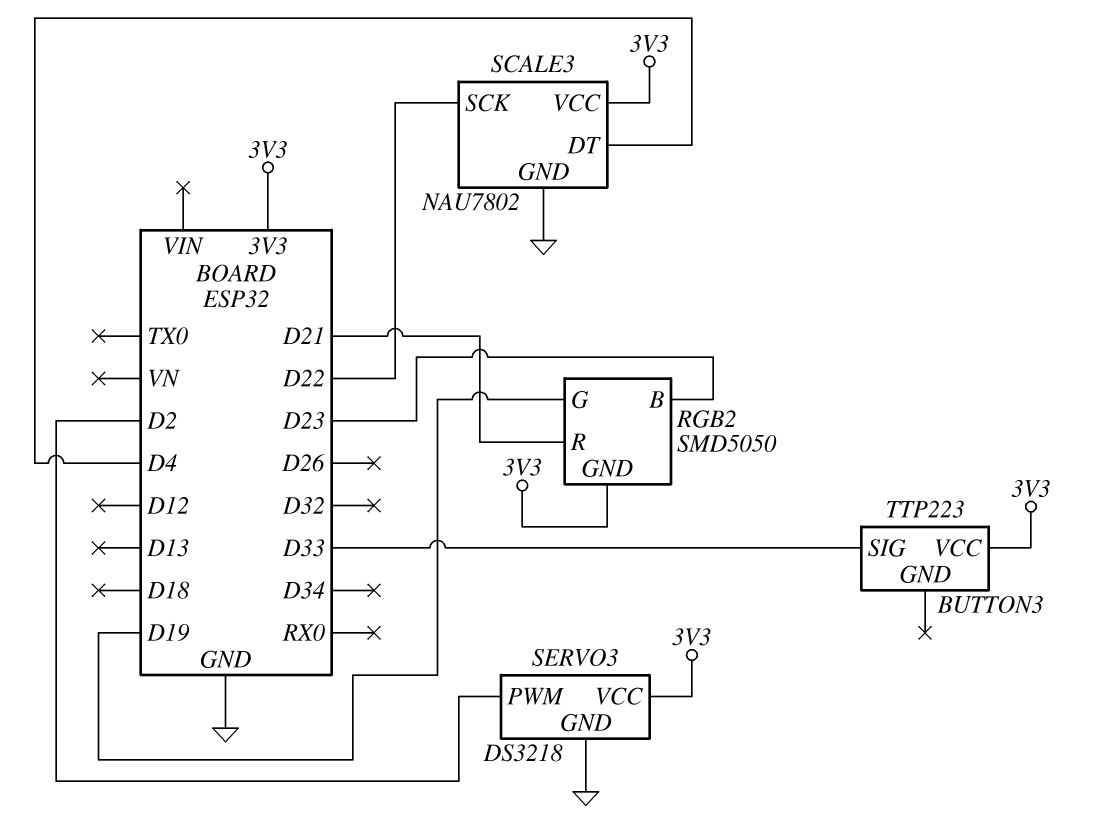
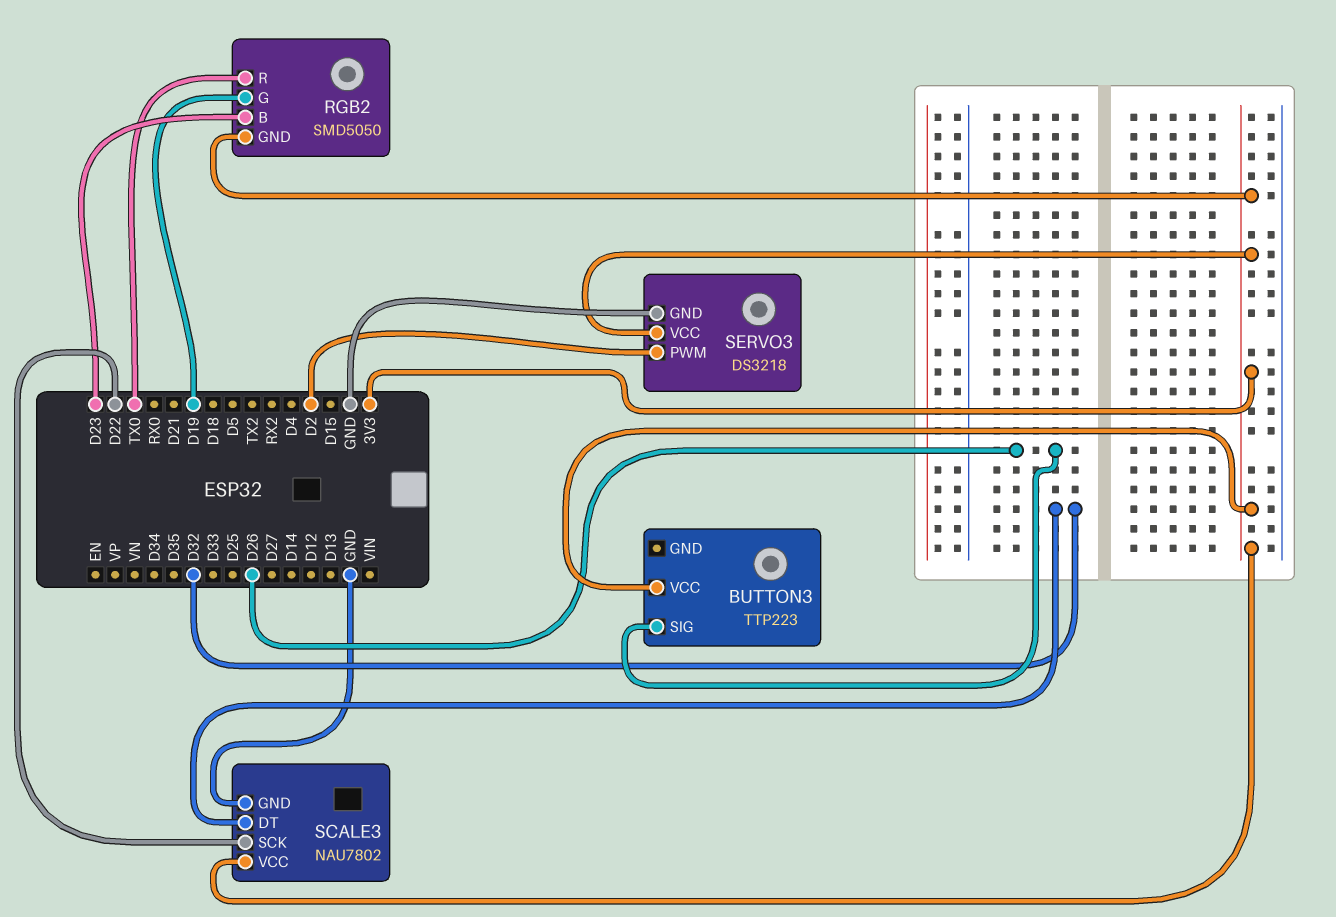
BUTTON3 pin SIG: D33 -> D26
RGB2 pin R: D21 -> TX0
SCALE3 pin DT: D4 -> D32

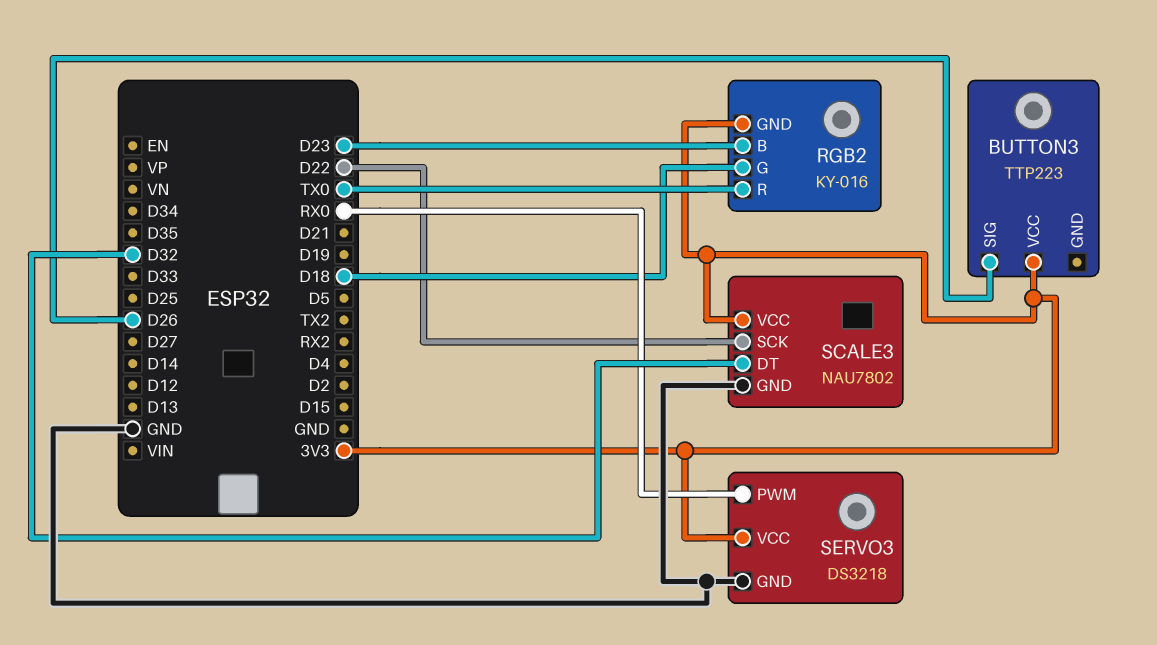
RGB2: SMD5050 -> KY-016
RGB2 pin G: D19 -> D18
SERVO3 pin PWM: D2 -> RX0

